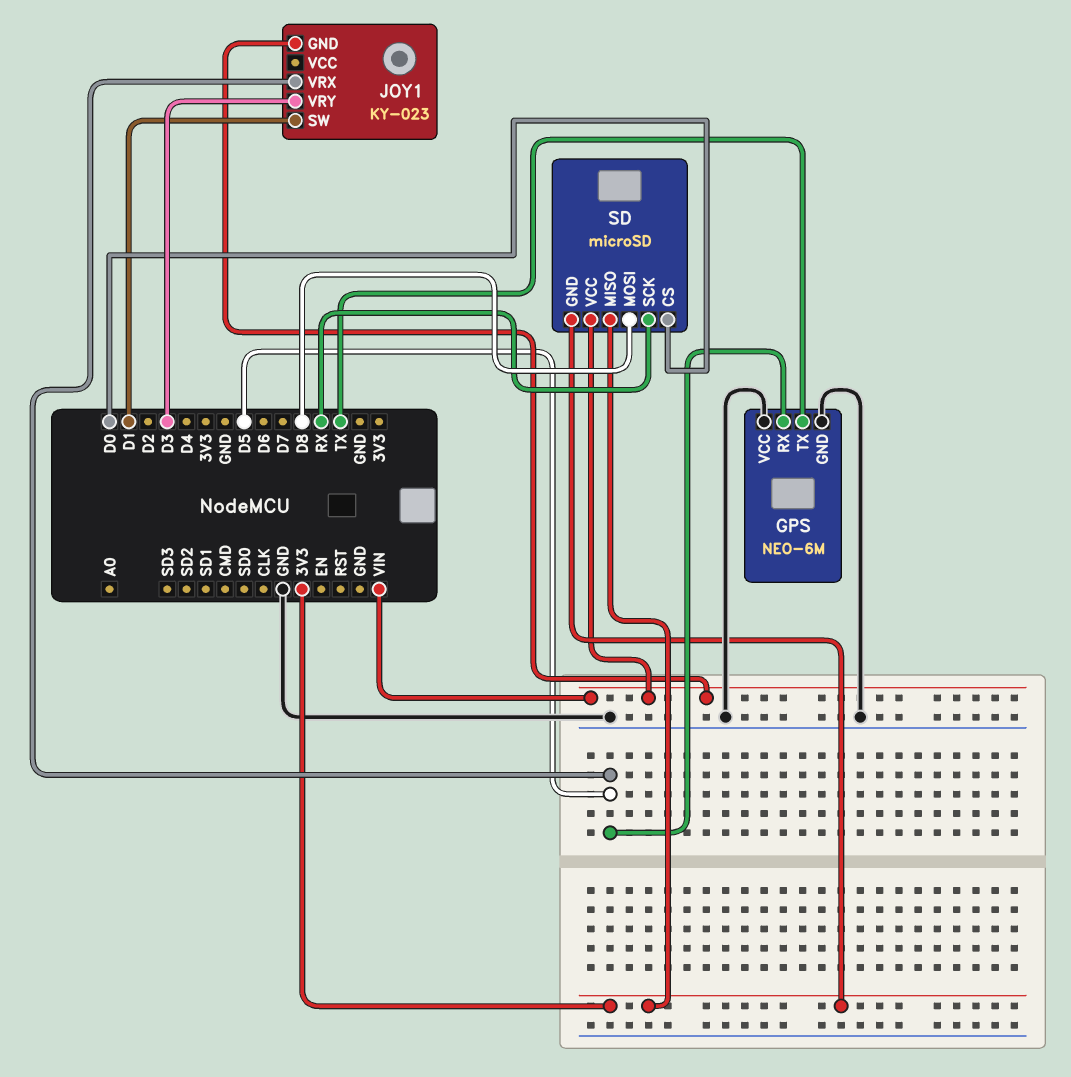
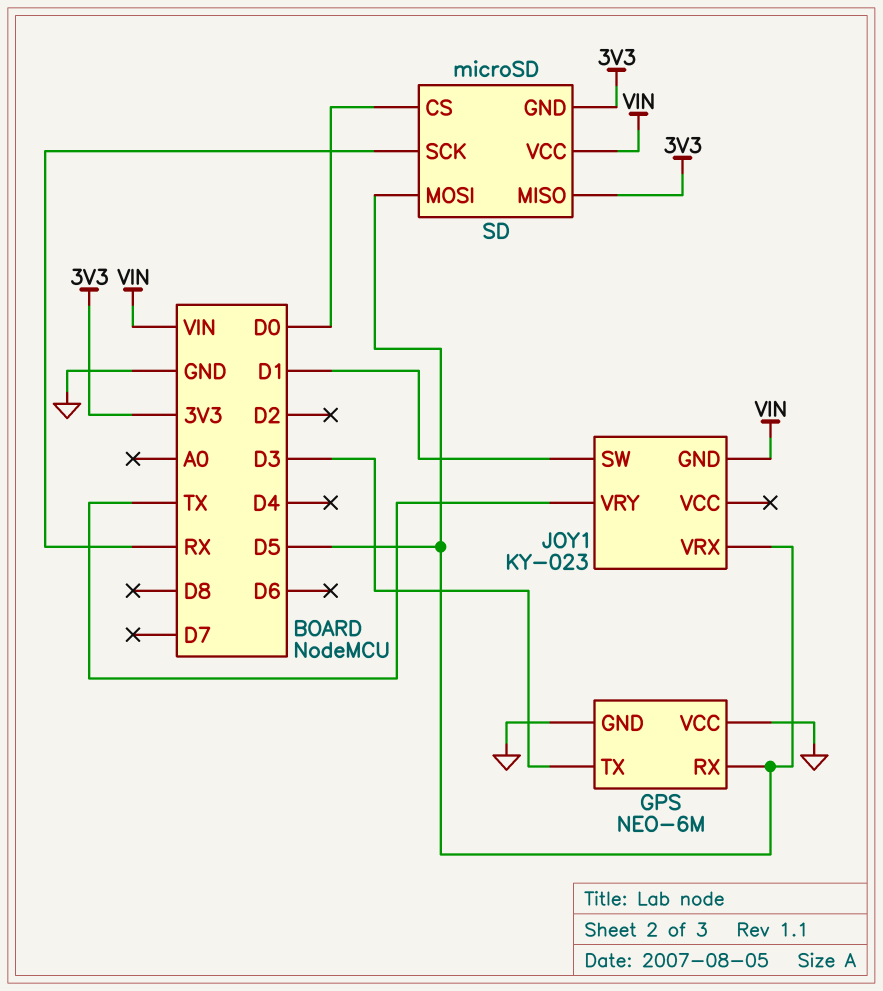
GPS pin TX: TX -> D3
JOY1 pin VRY: D3 -> TX
SD pin MOSI: D8 -> D5

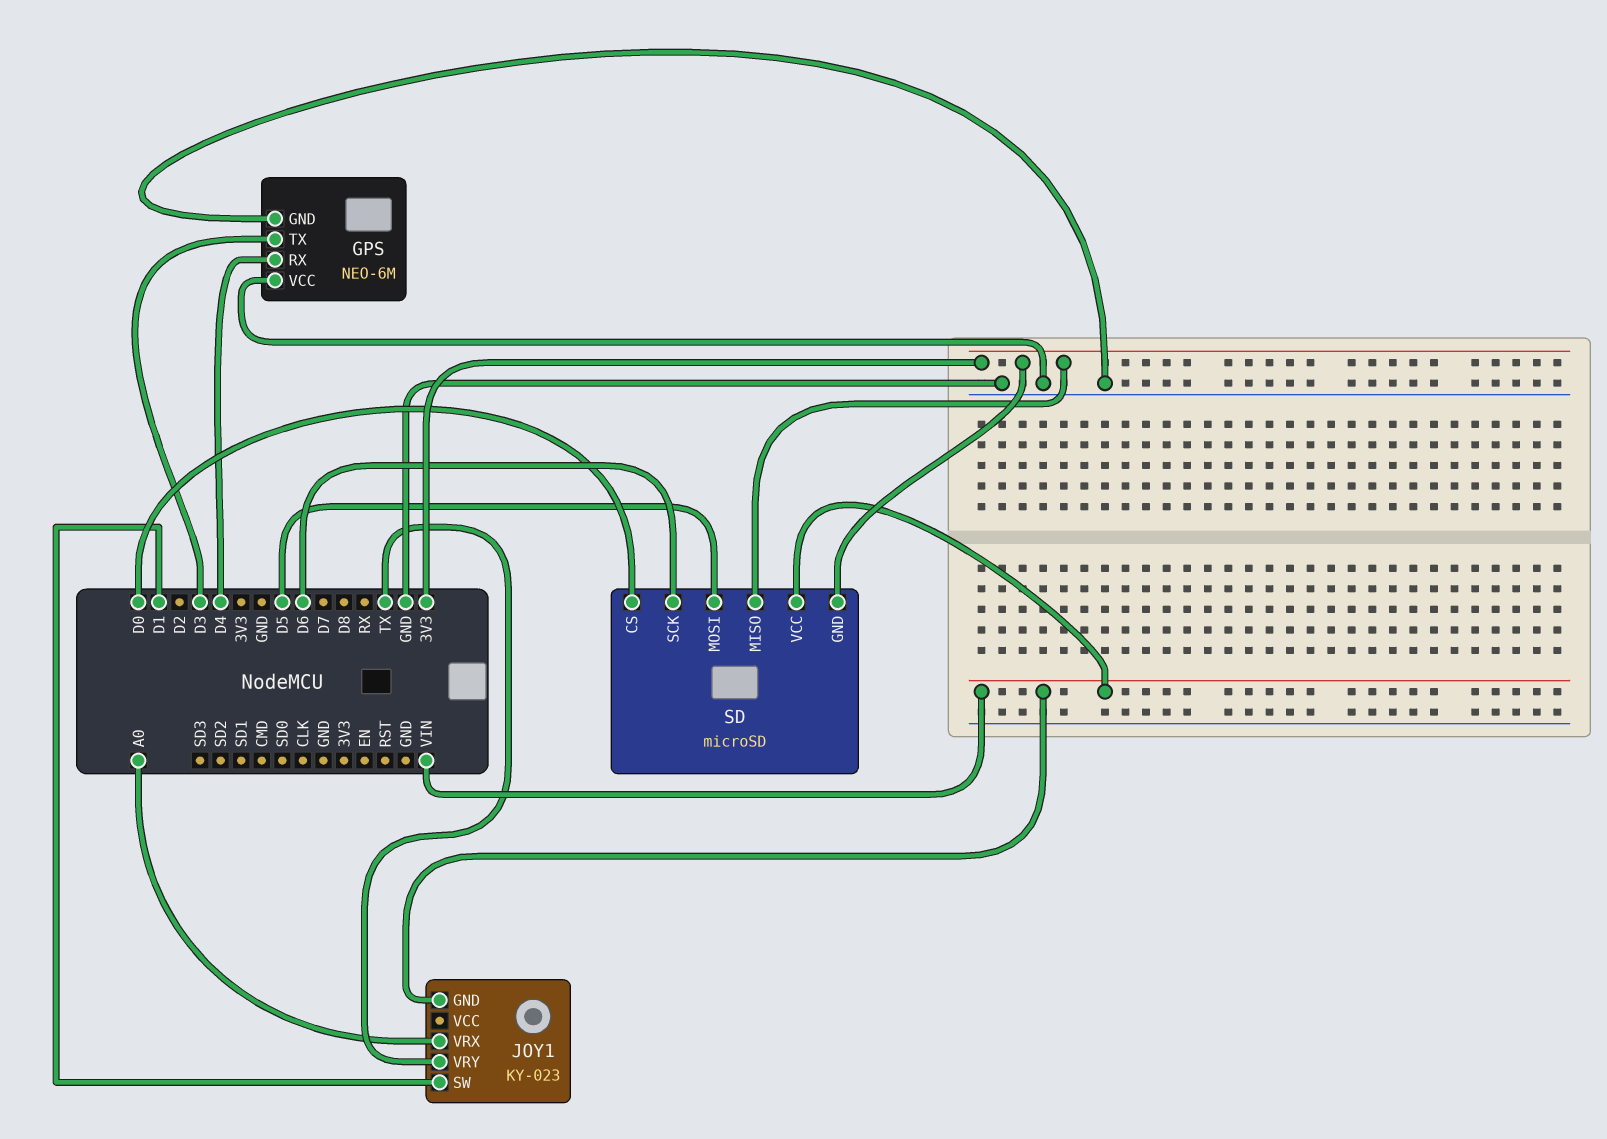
GPS pin RX: D5 -> D4
JOY1 pin VRX: D5 -> A0
SD pin SCK: RX -> D6

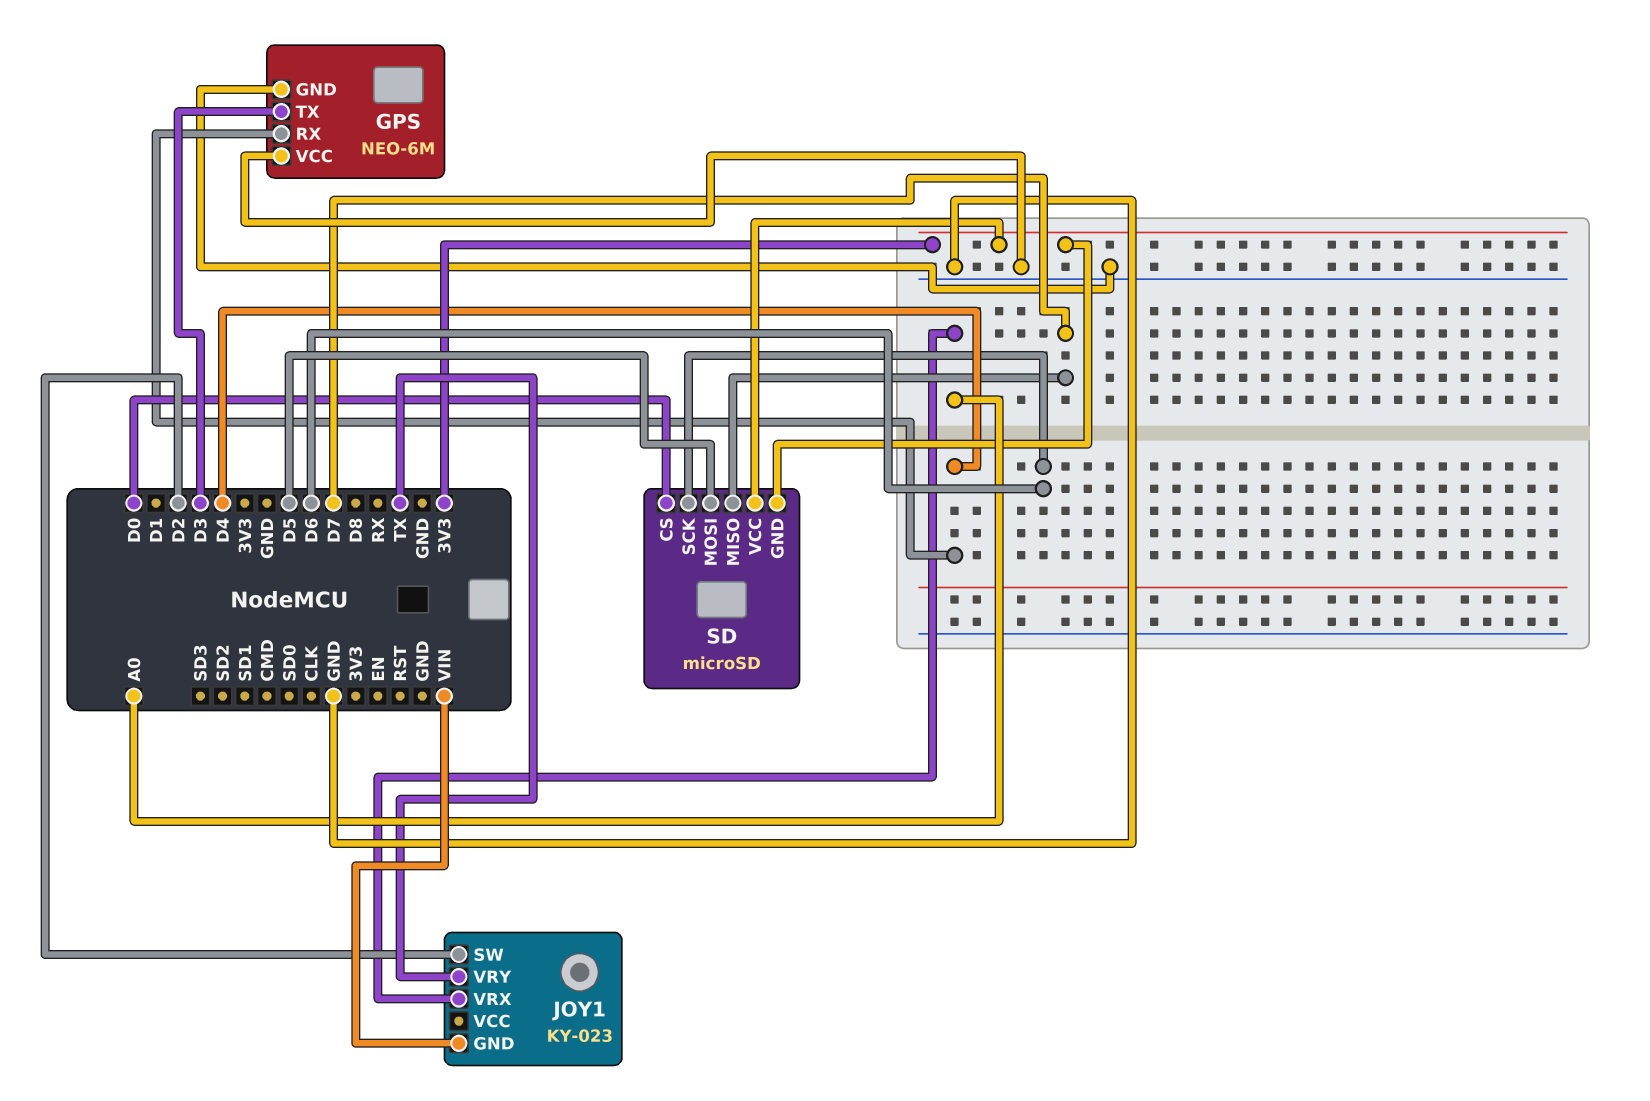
JOY1 pin SW: D1 -> D2
SD pin MISO: 3V3 -> D7
SD pin VCC: VIN -> 3V3

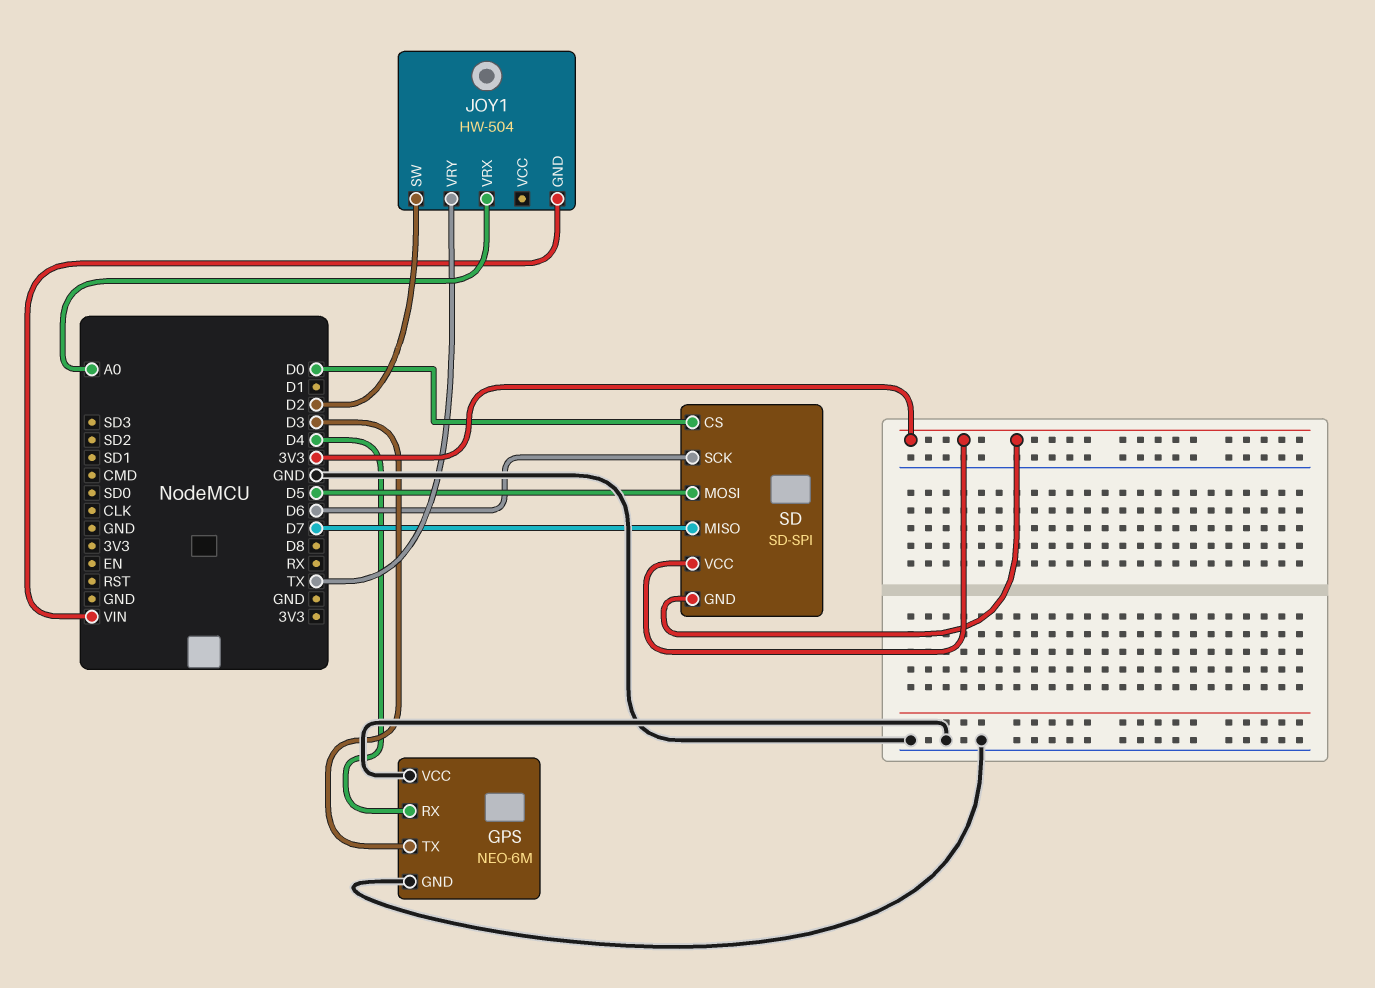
JOY1: KY-023 -> HW-504
SD: microSD -> SD-SPI

